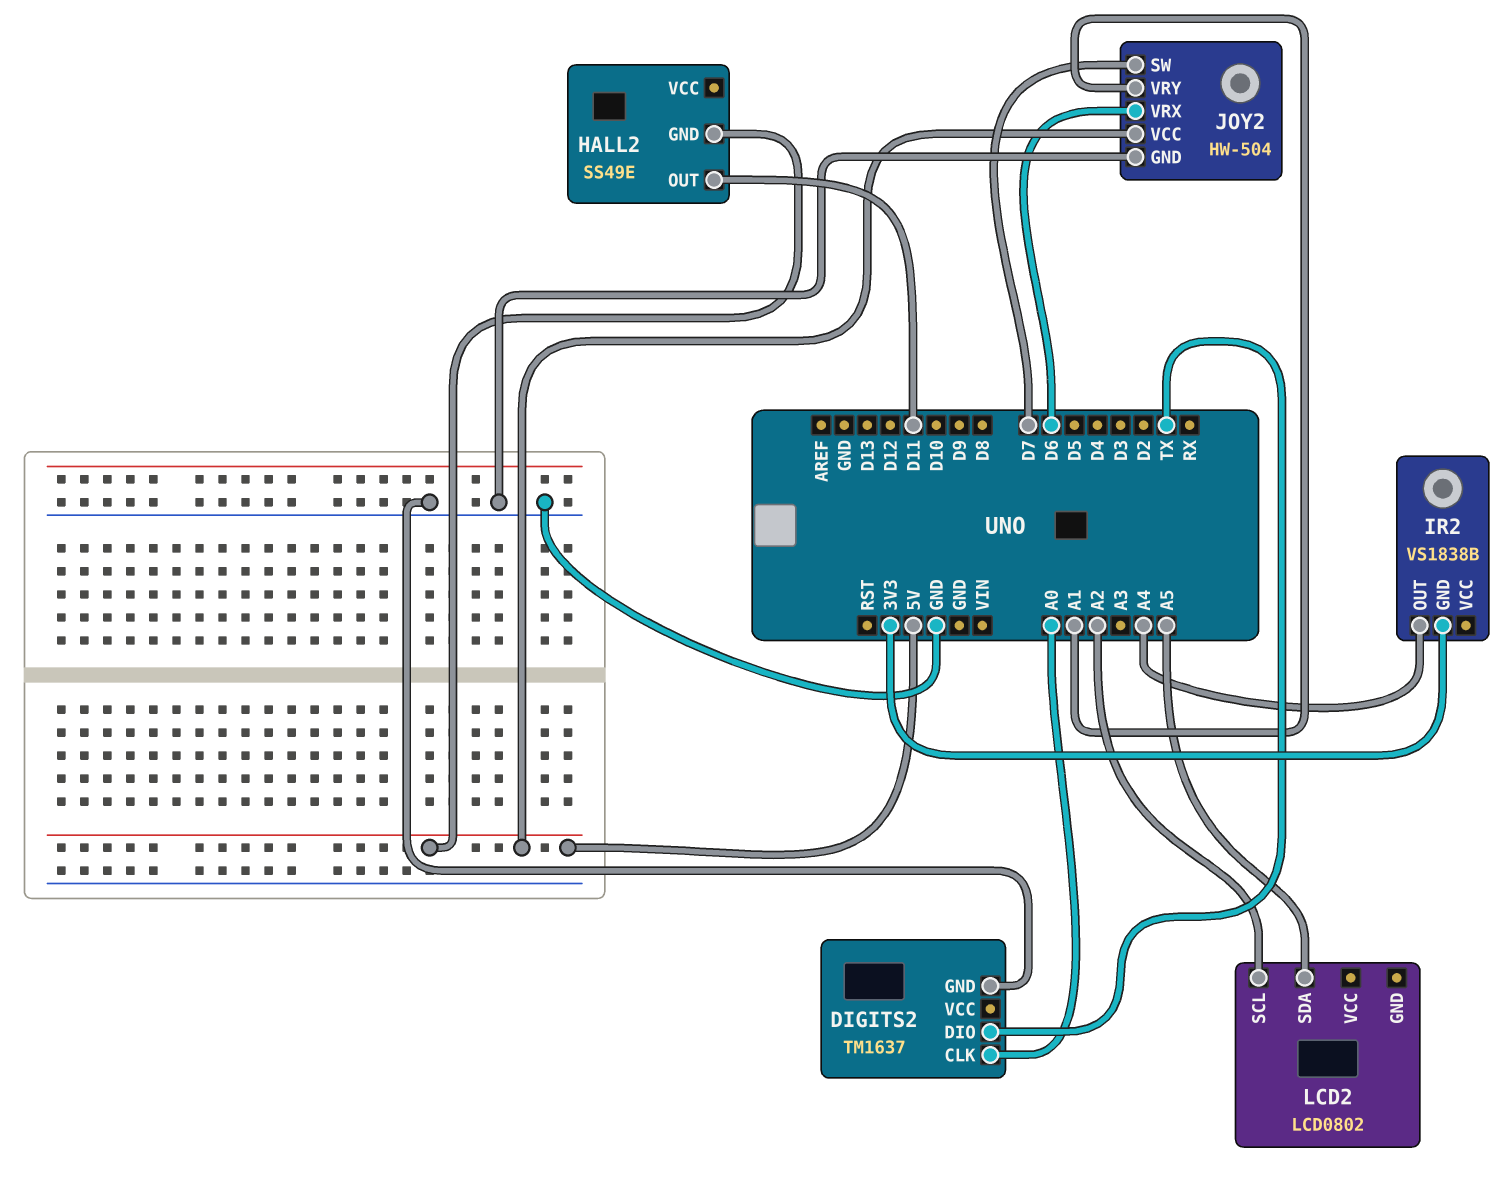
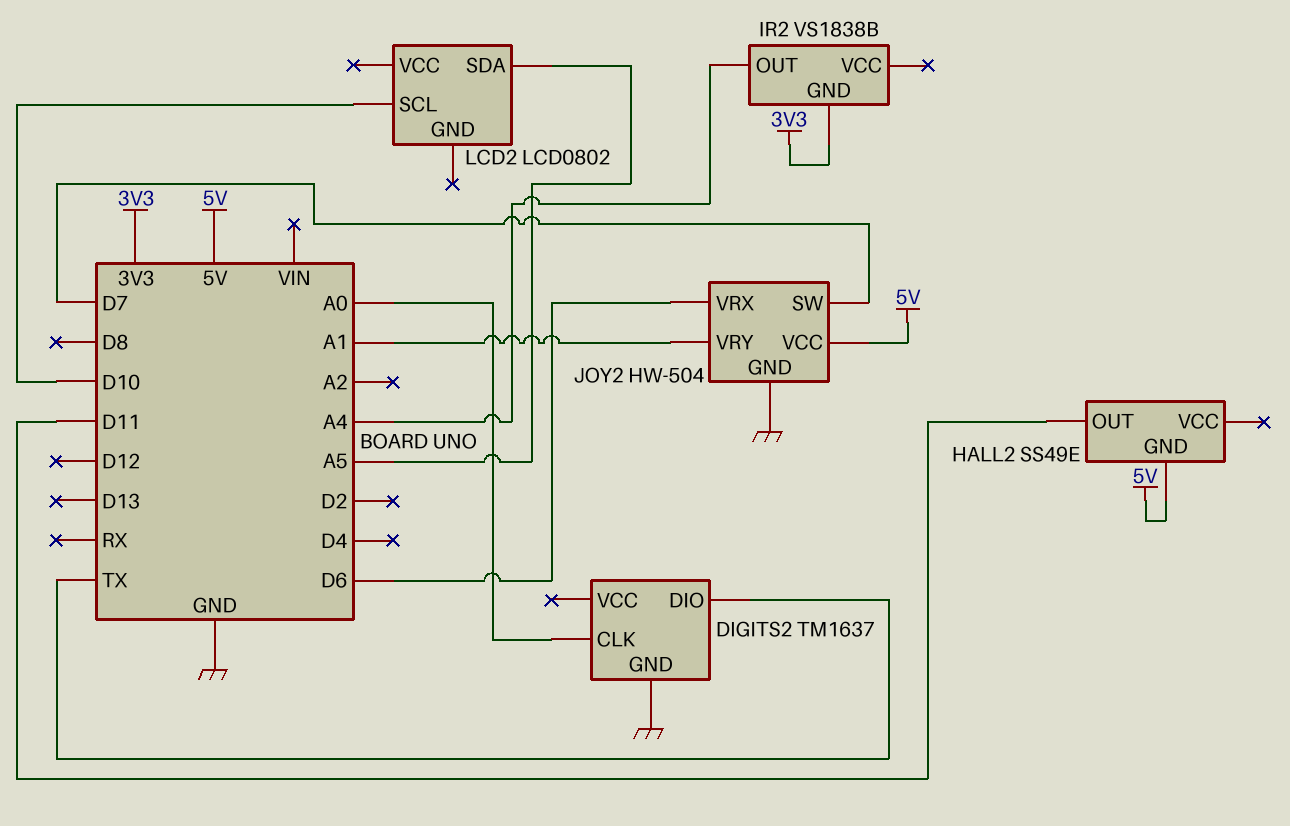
LCD2 pin SCL: A2 -> D10

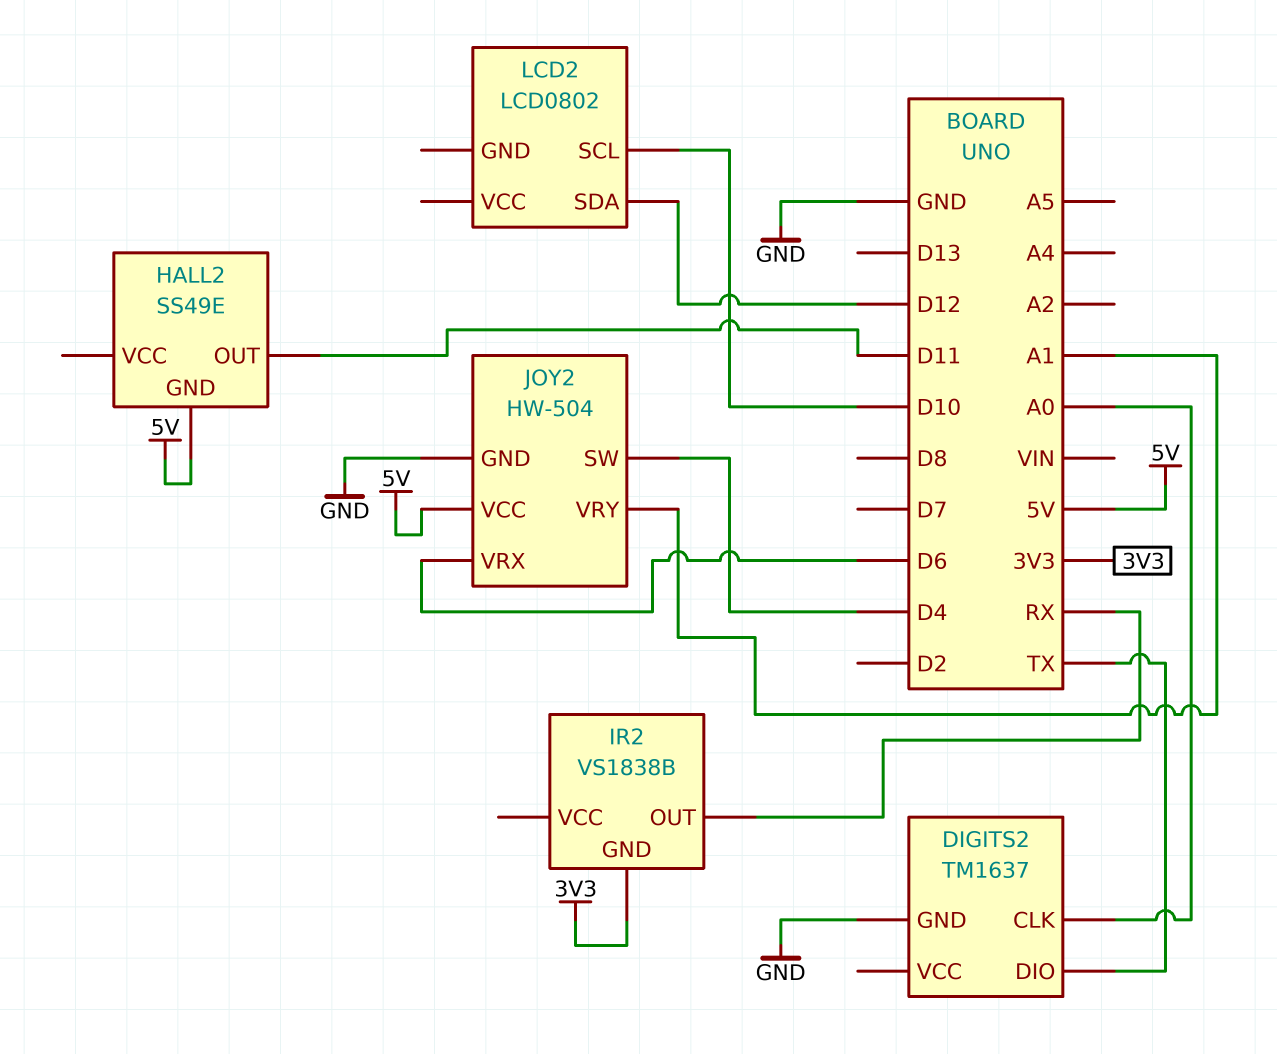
IR2 pin OUT: A4 -> RX
JOY2 pin SW: D7 -> D4
LCD2 pin SDA: A5 -> D12

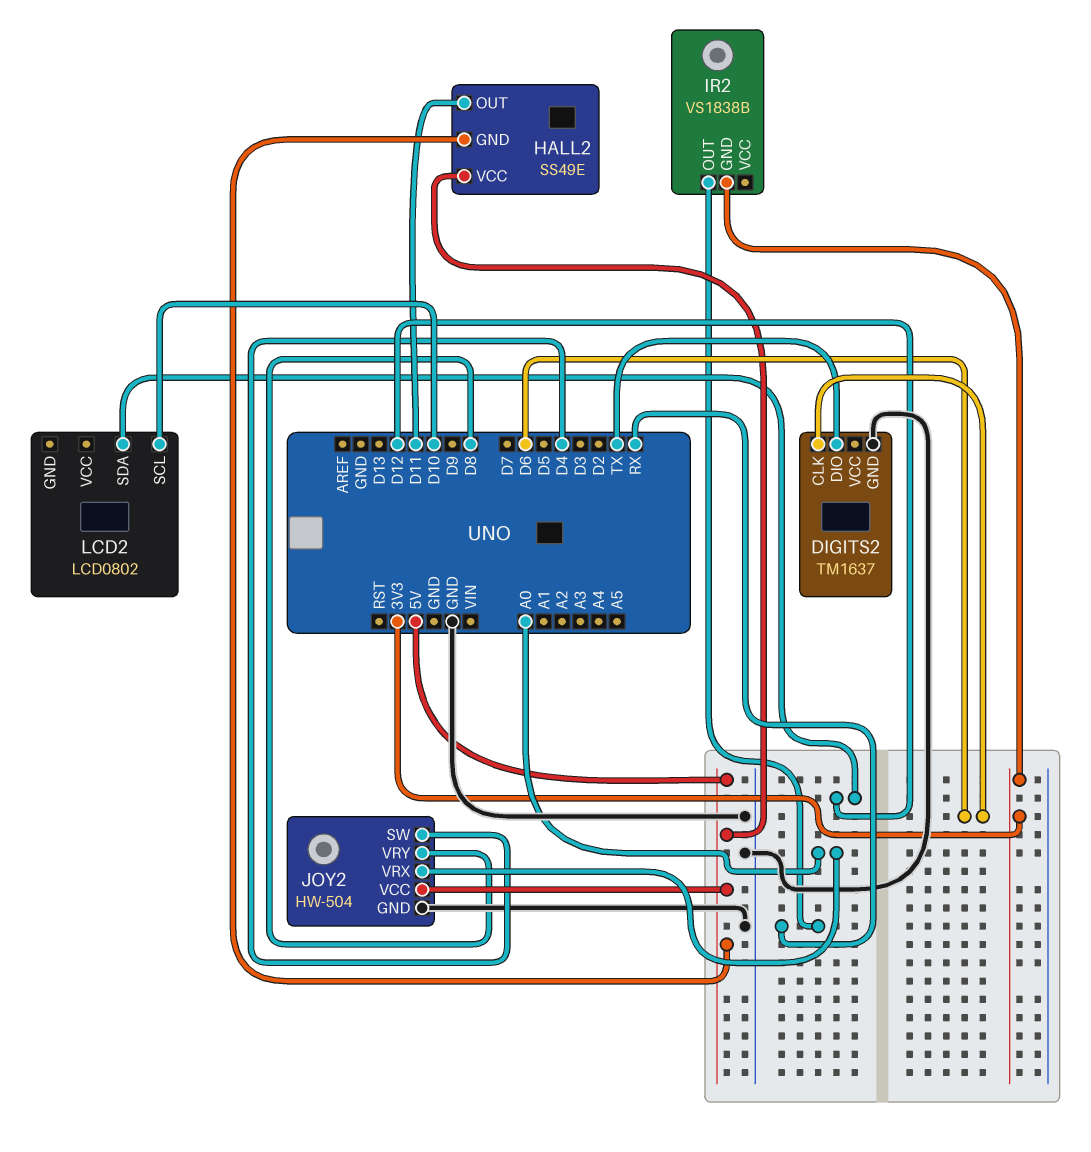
DIGITS2 pin CLK: A0 -> D6
HALL2 pin VCC: none -> 5V
JOY2 pin VRX: D6 -> A0
JOY2 pin VRY: A1 -> D8

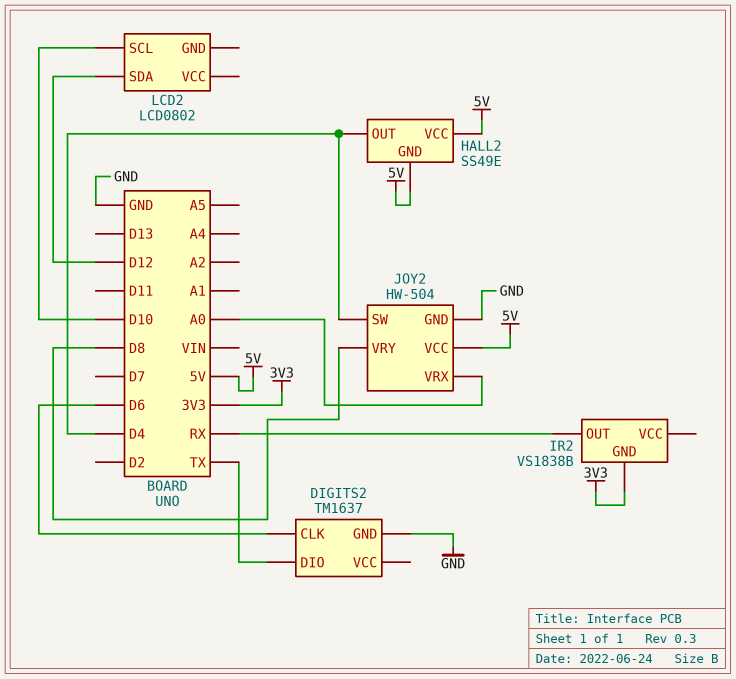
HALL2 pin OUT: D11 -> D4

